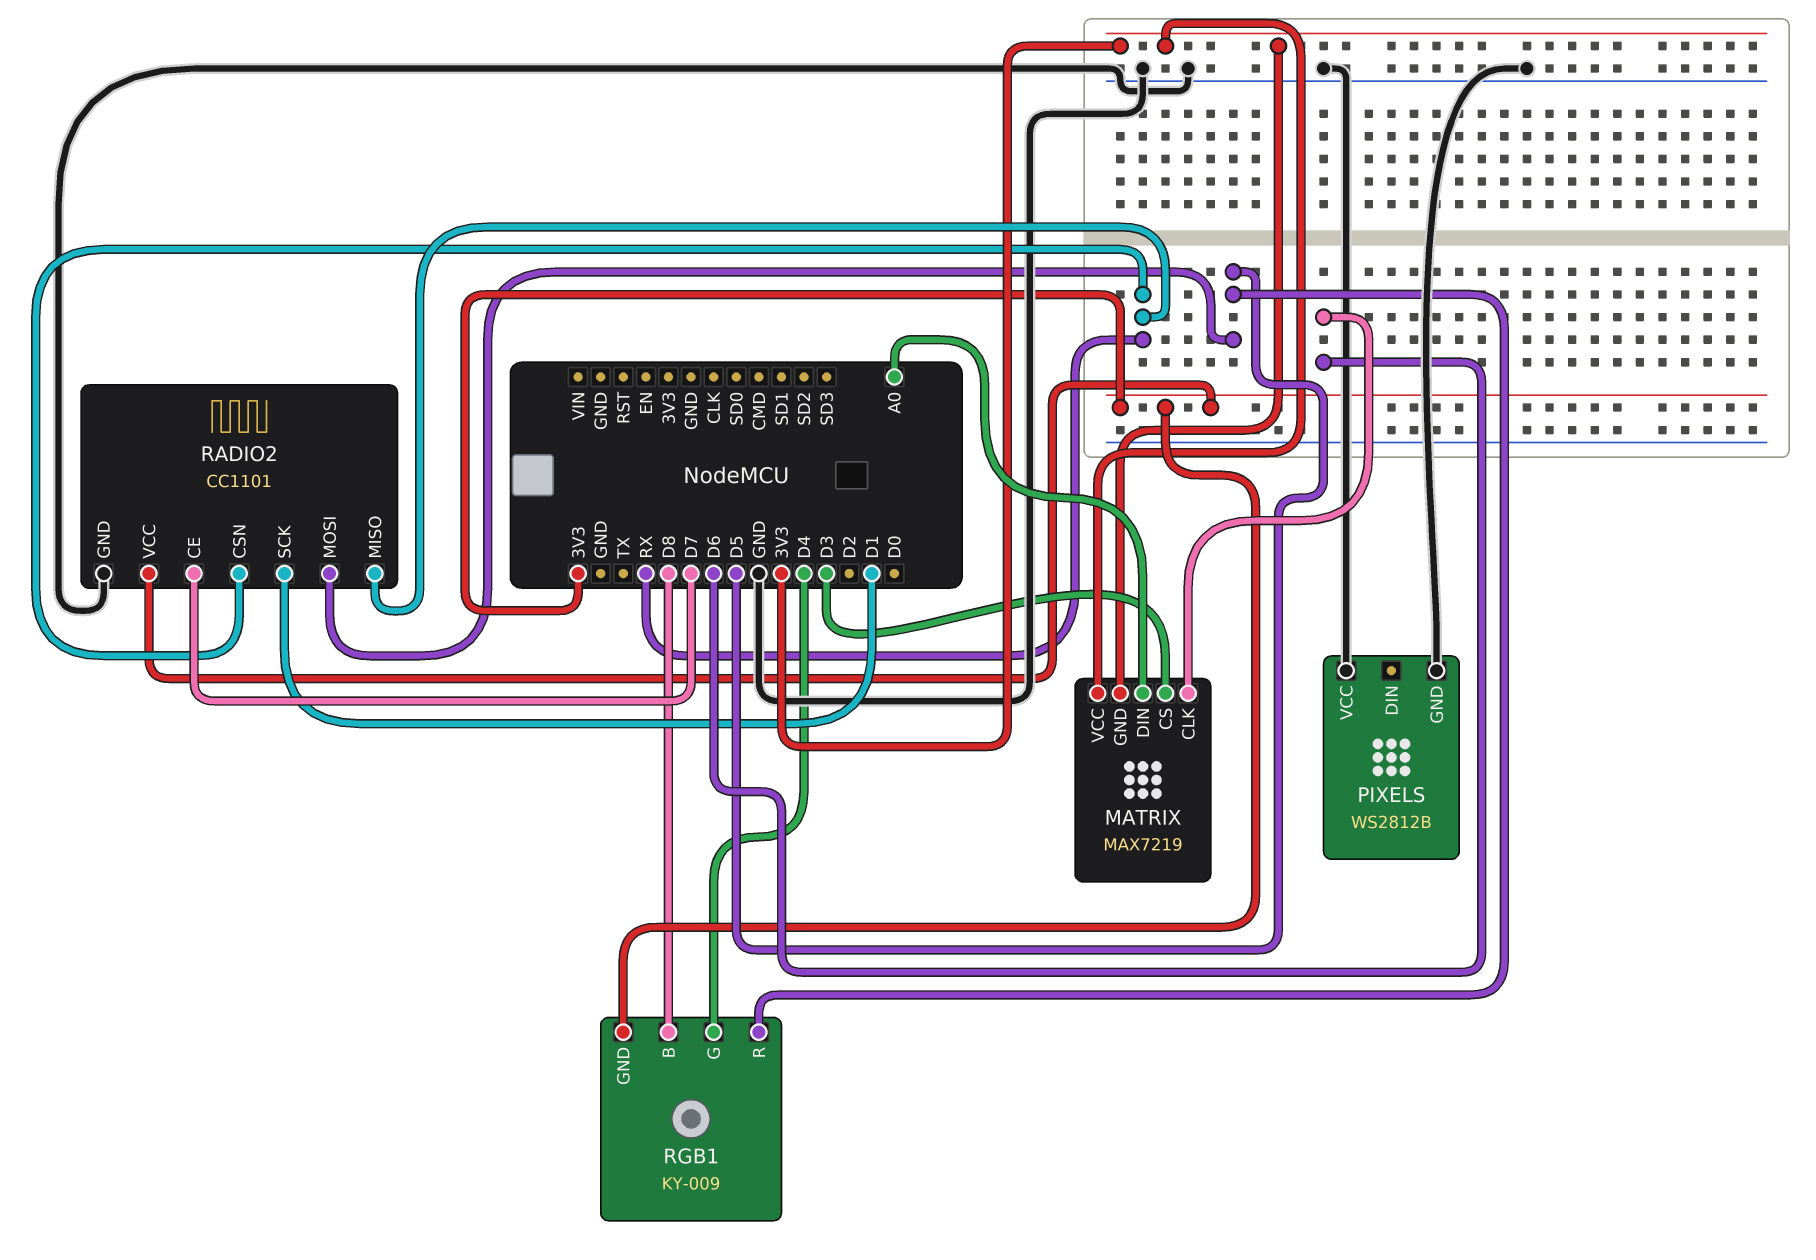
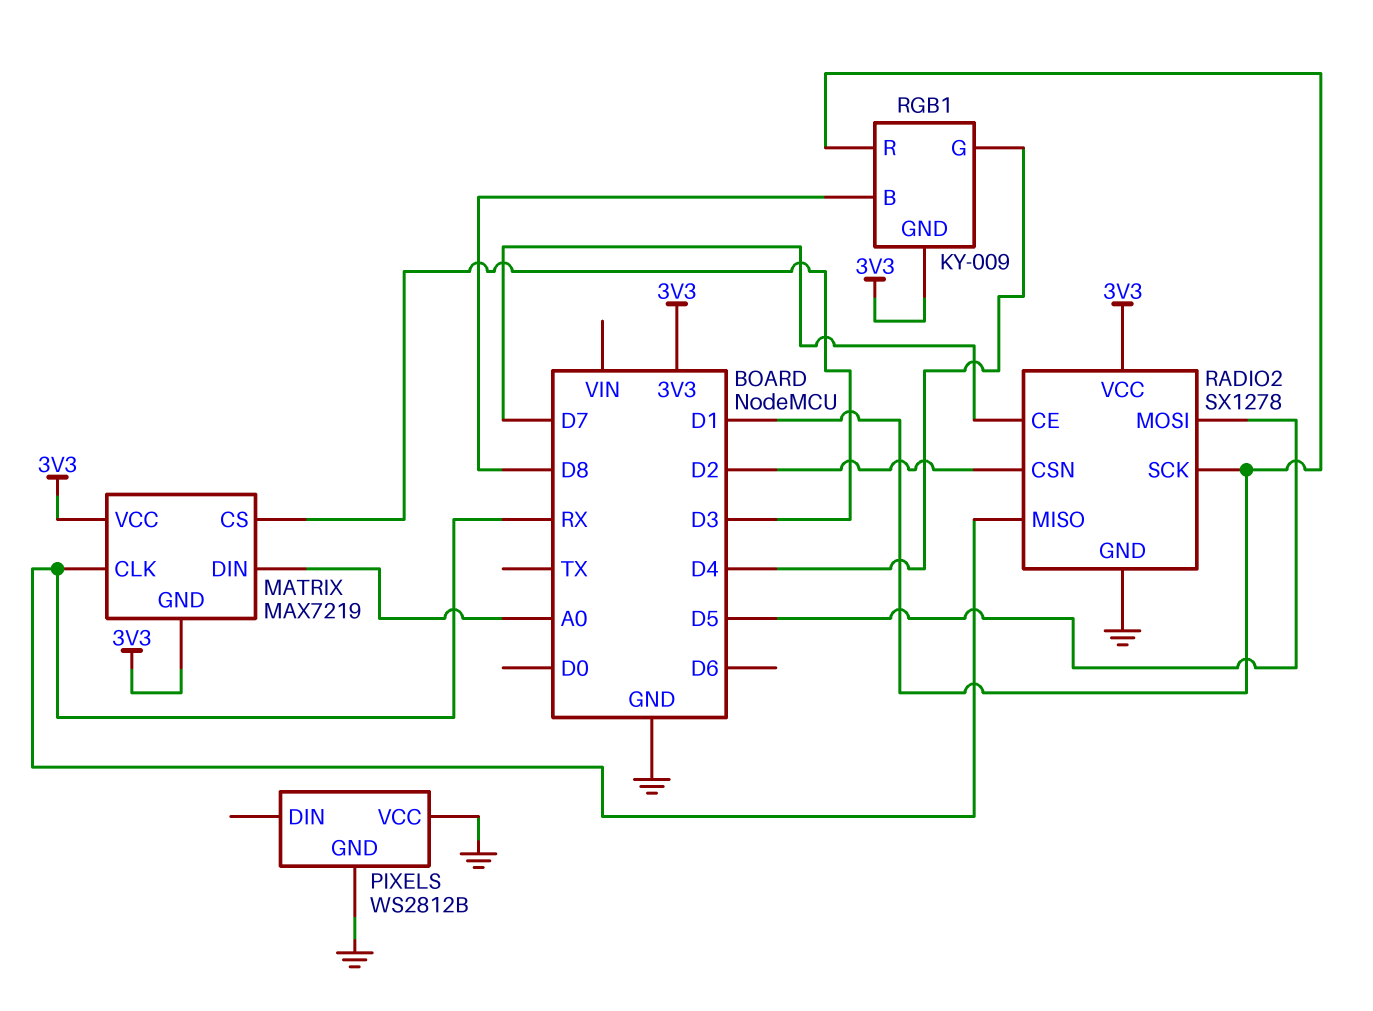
MATRIX pin CLK: D6 -> RX
RADIO2: CC1101 -> SX1278
RADIO2 pin CSN: RX -> D2
RGB1 pin R: D5 -> D1

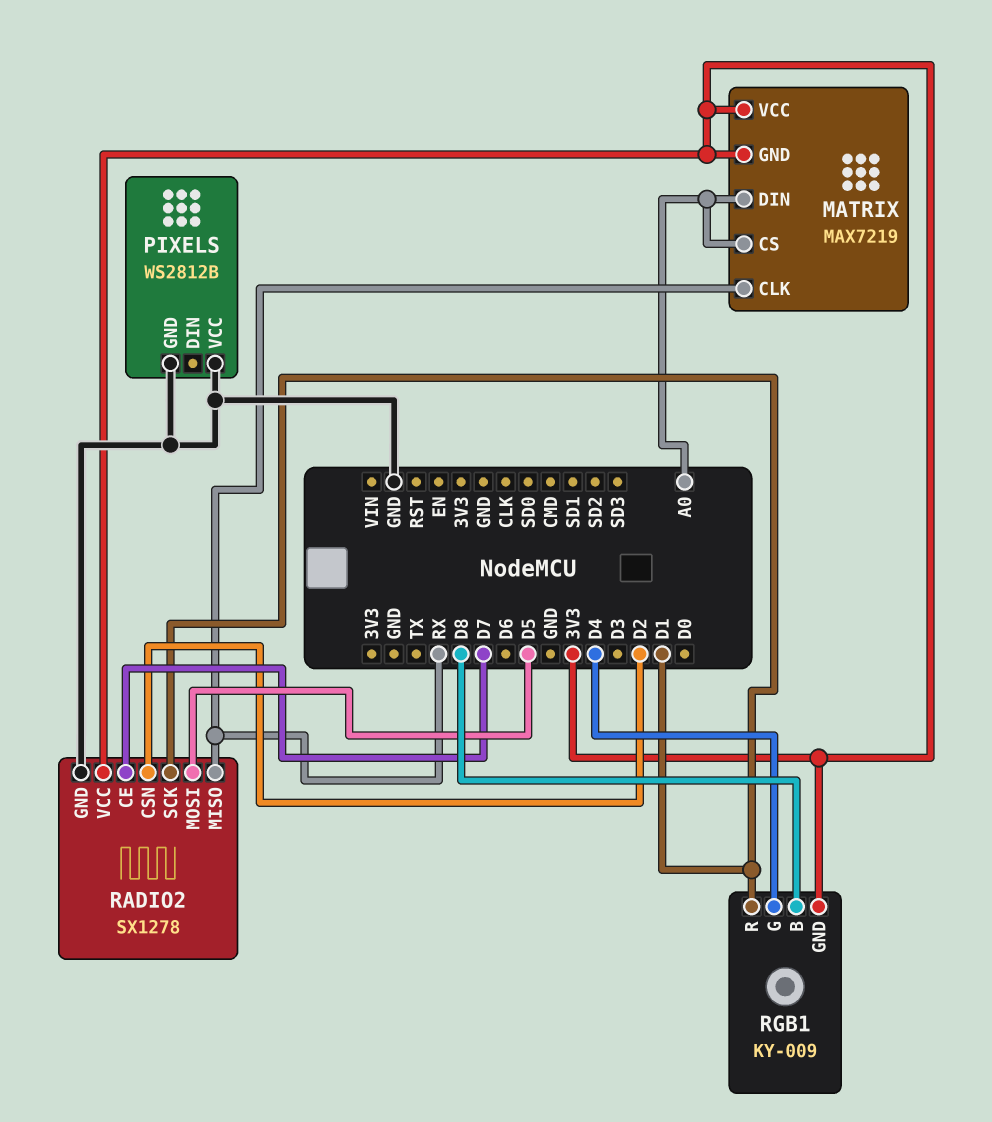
MATRIX pin CS: D3 -> A0

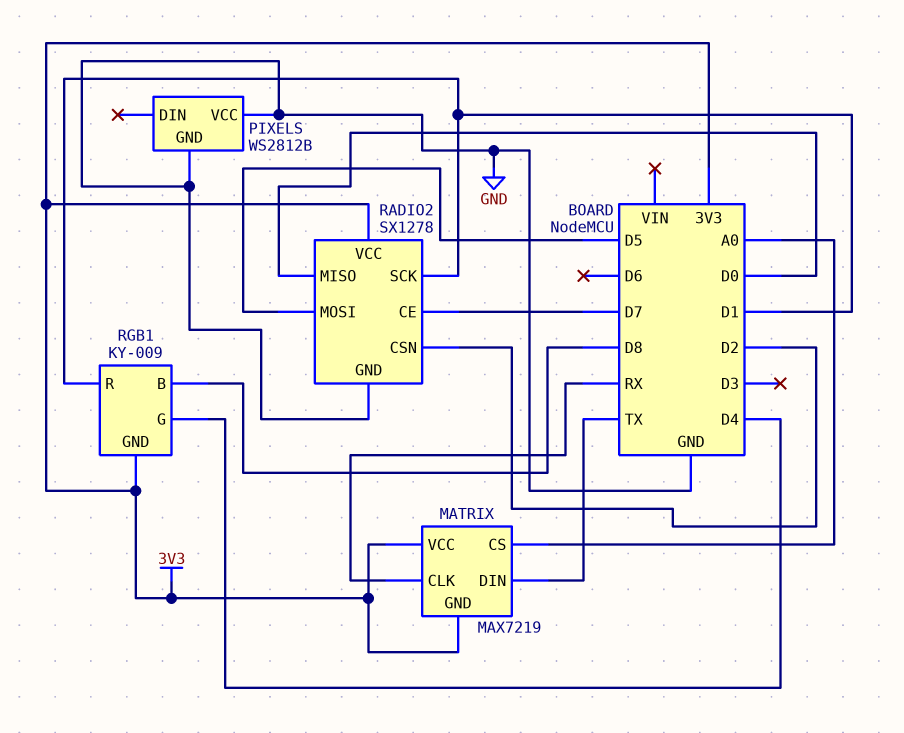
MATRIX pin DIN: A0 -> TX
RADIO2 pin MISO: RX -> D0

